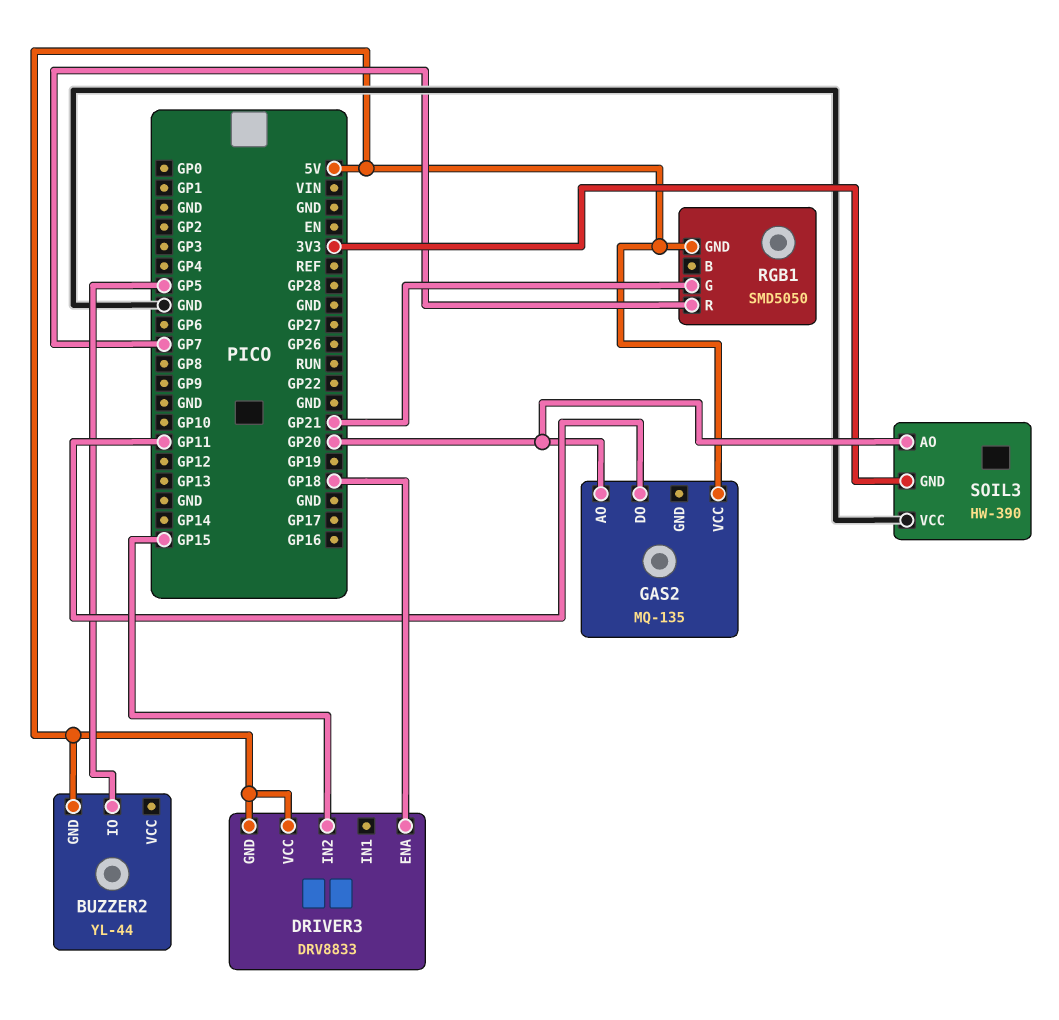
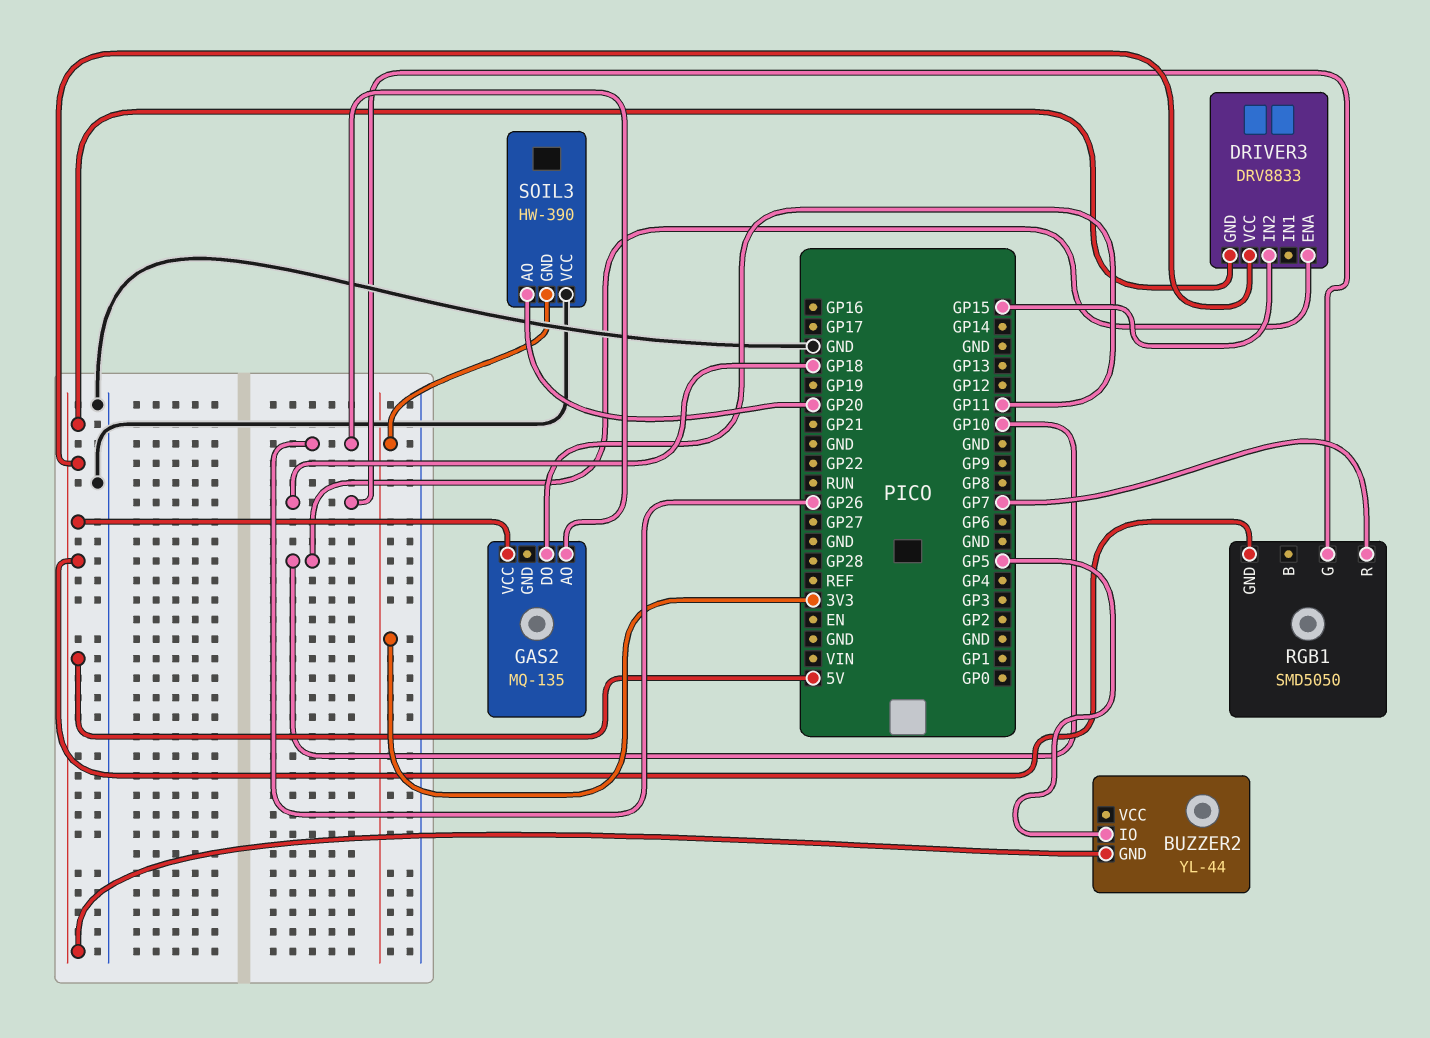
DRIVER3 pin ENA: GP18 -> GP10
GAS2 pin AO: GP20 -> GP26
RGB1 pin G: GP21 -> GP18

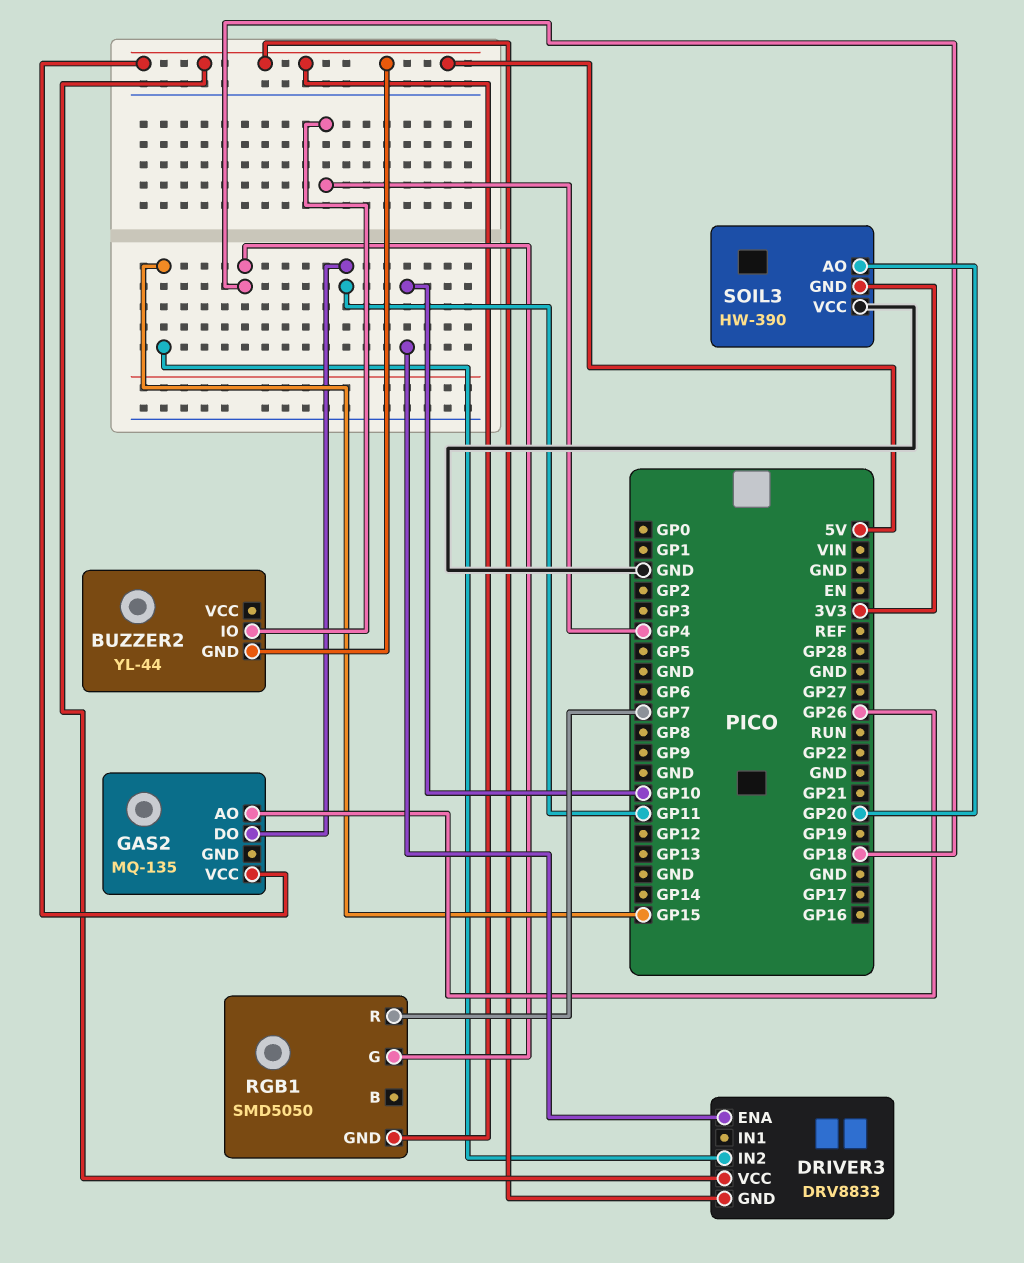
BUZZER2 pin IO: GP5 -> GP4

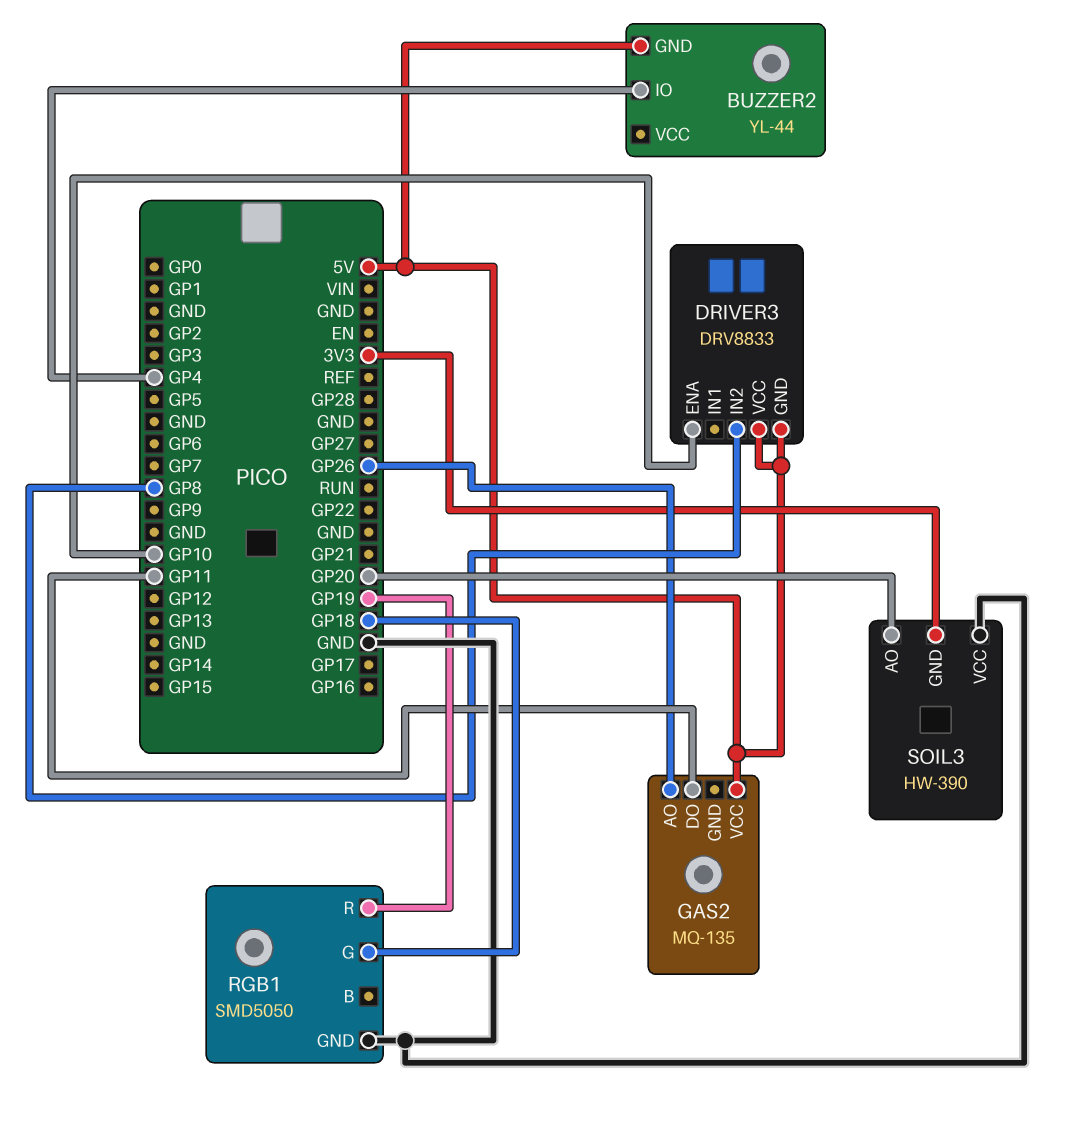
DRIVER3 pin IN2: GP15 -> GP8
RGB1 pin GND: 5V -> GND
RGB1 pin R: GP7 -> GP19

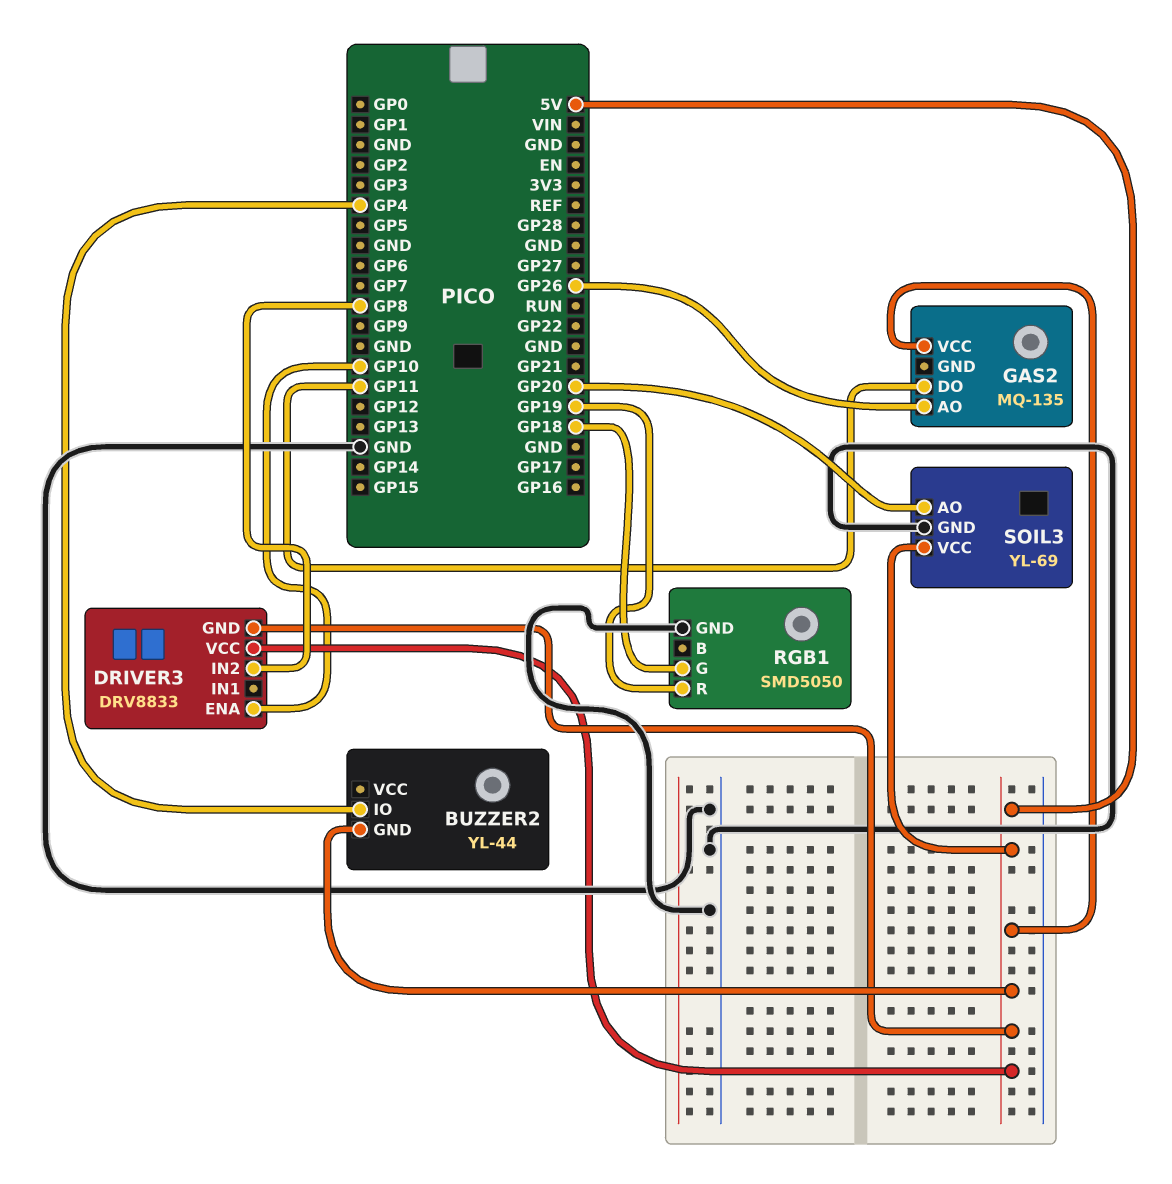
SOIL3: HW-390 -> YL-69
SOIL3 pin GND: 3V3 -> GND
SOIL3 pin VCC: GND -> 5V

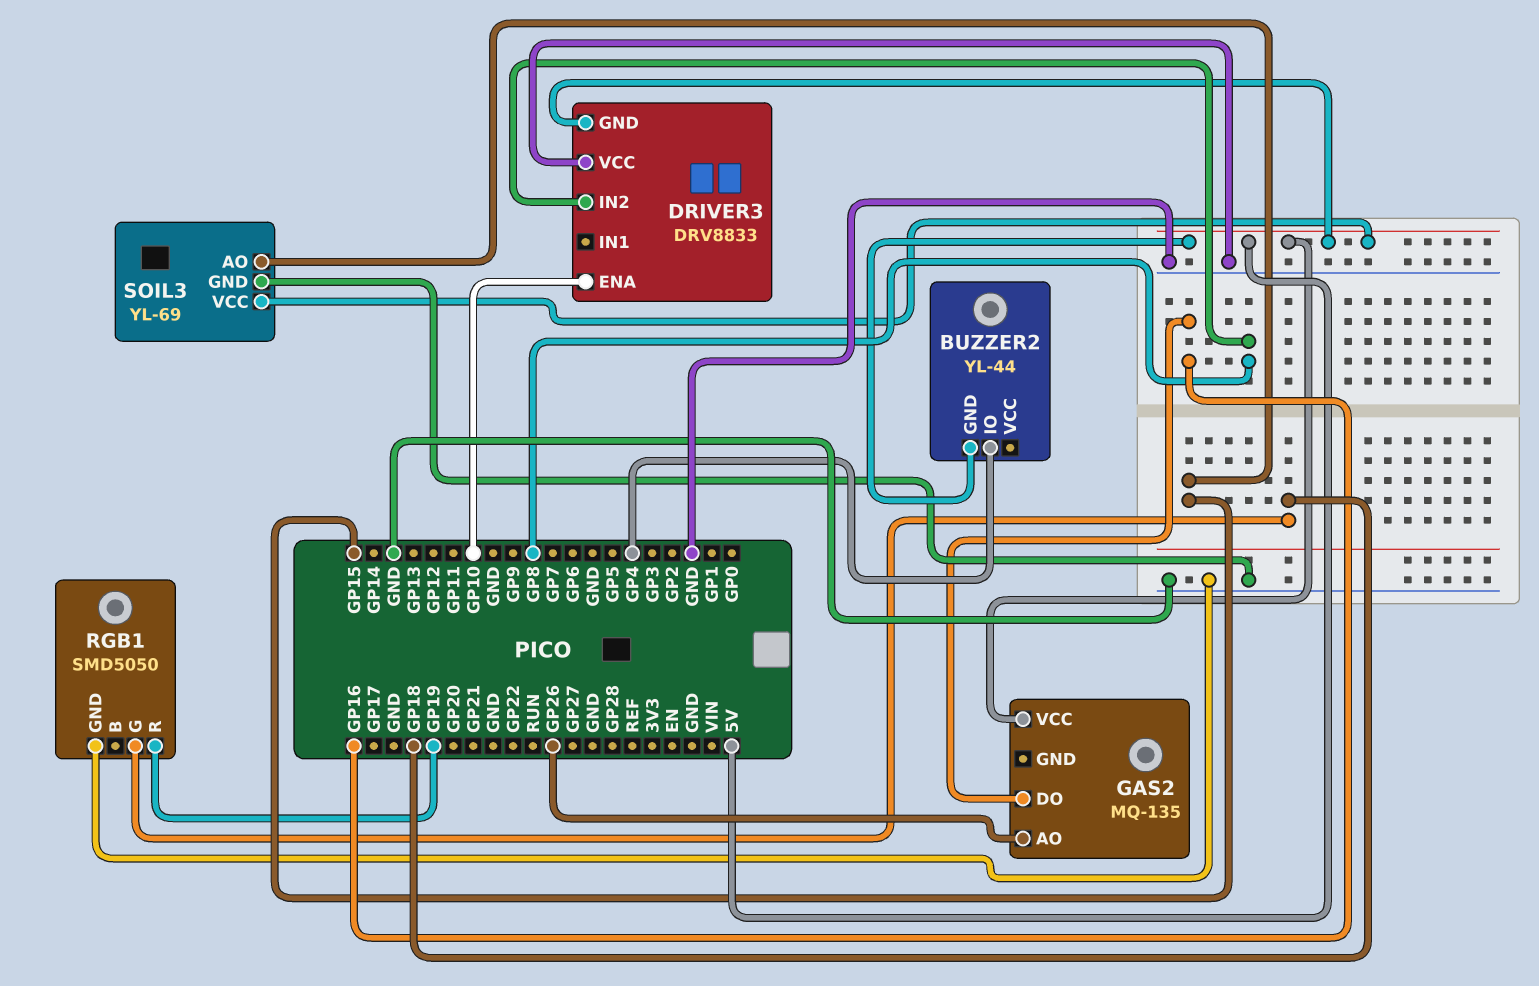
DRIVER3 pin VCC: 5V -> GND
GAS2 pin DO: GP11 -> GP16
SOIL3 pin AO: GP20 -> GP15

